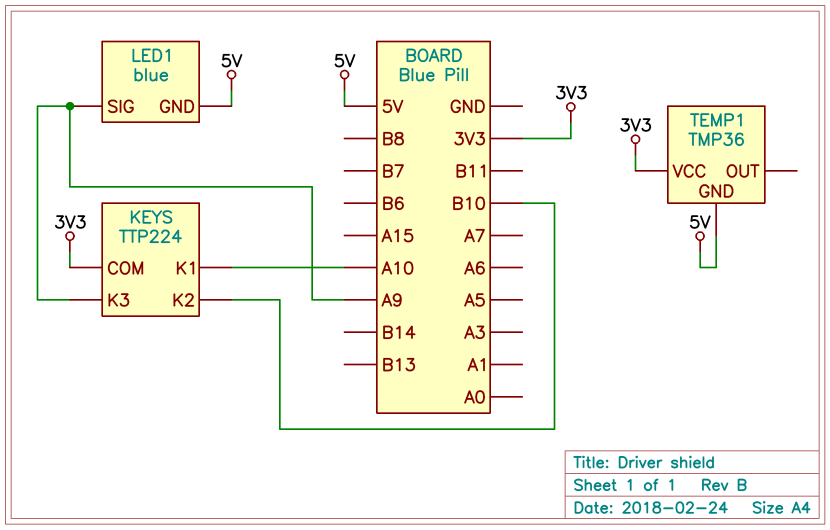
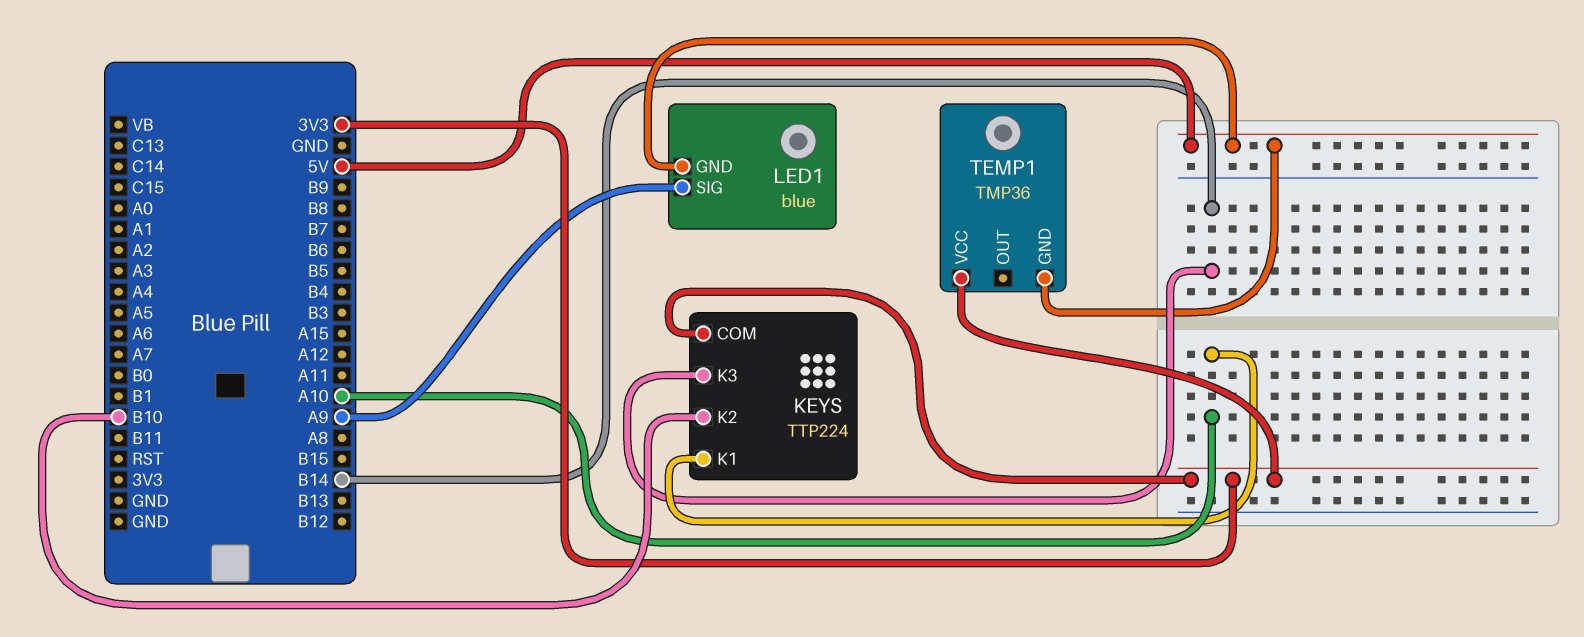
KEYS pin K3: A9 -> B14

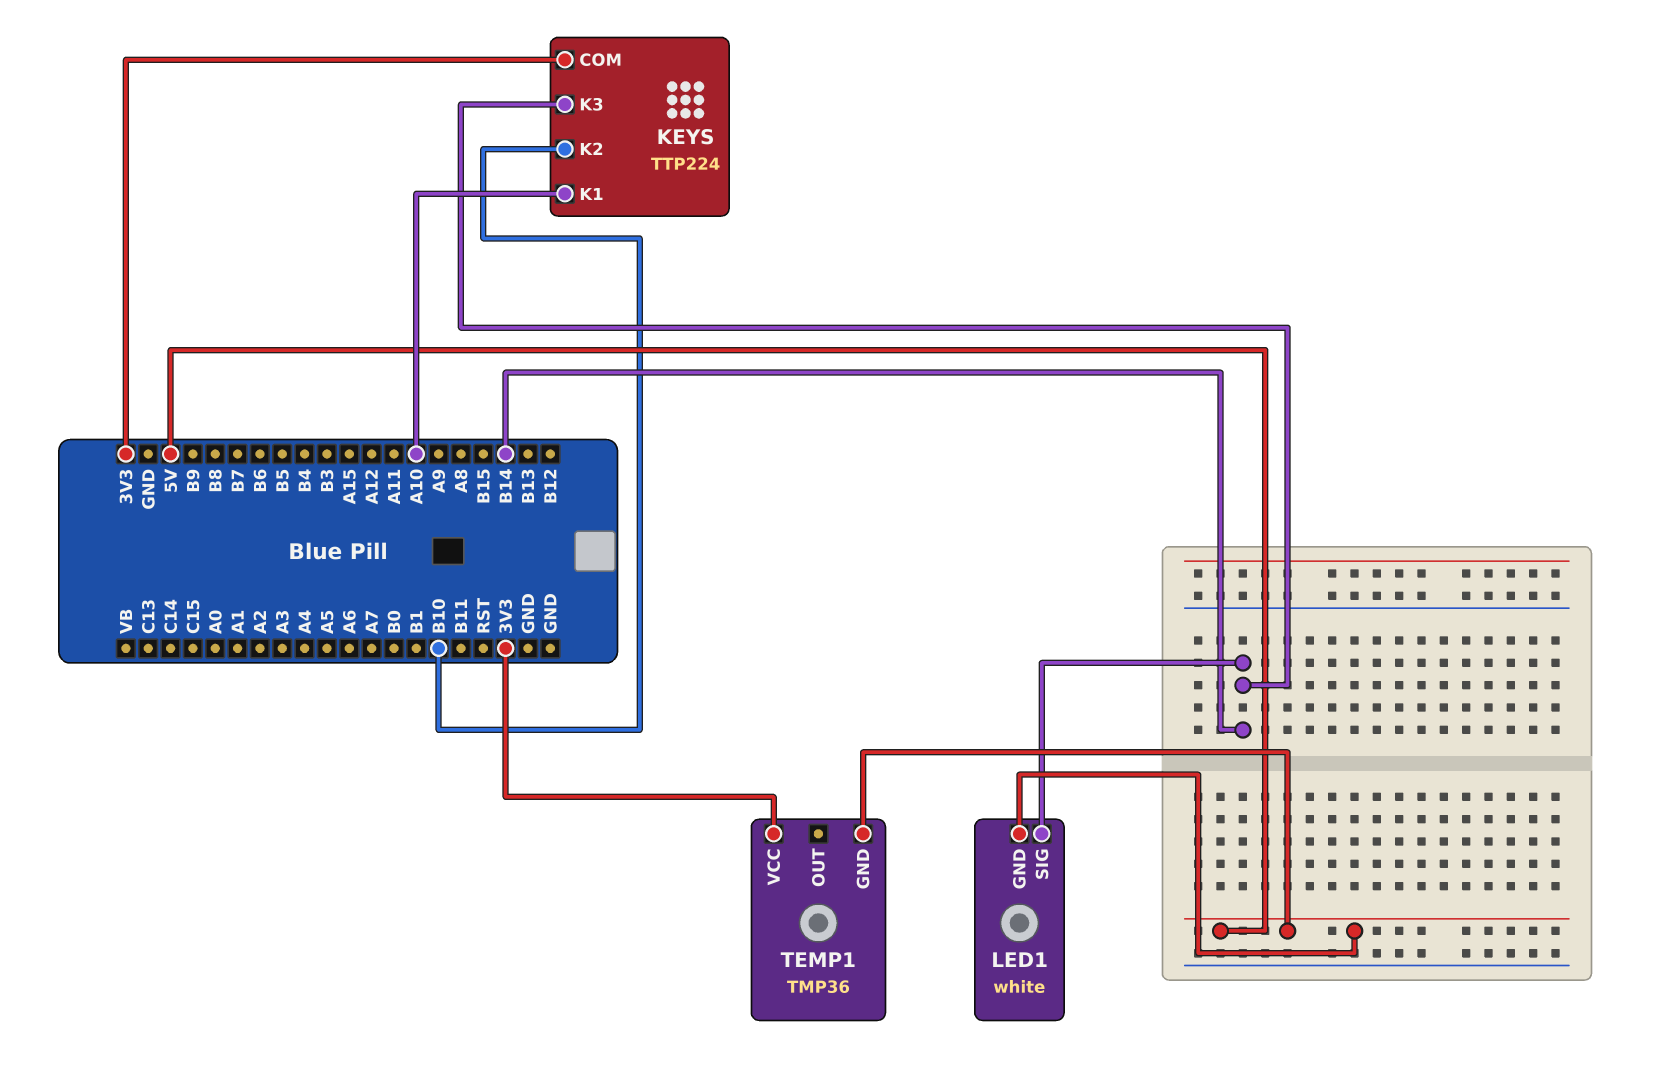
LED1: blue -> white
LED1 pin SIG: A9 -> B14

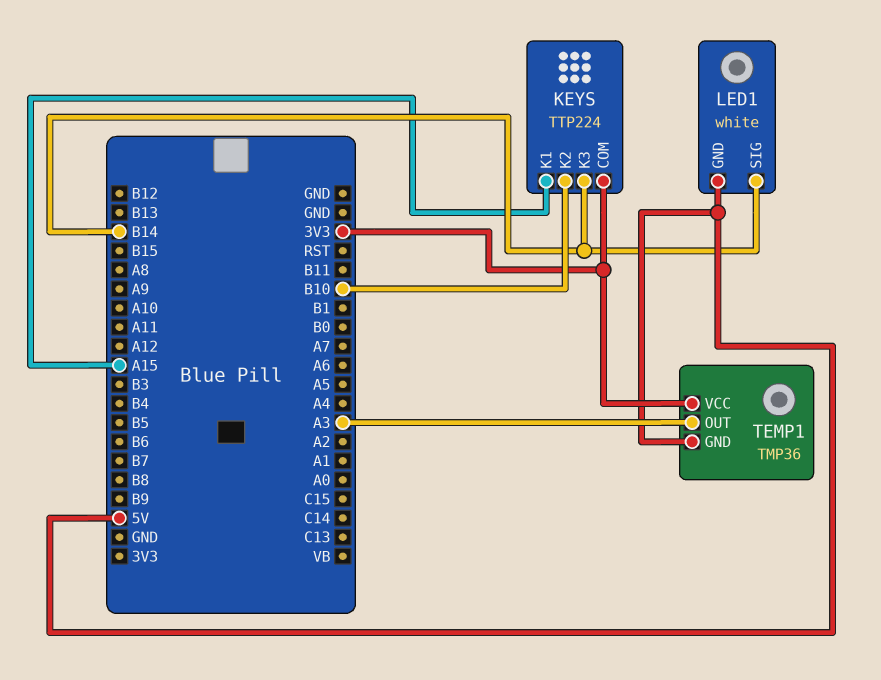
KEYS pin K1: A10 -> A15
TEMP1 pin OUT: none -> A3

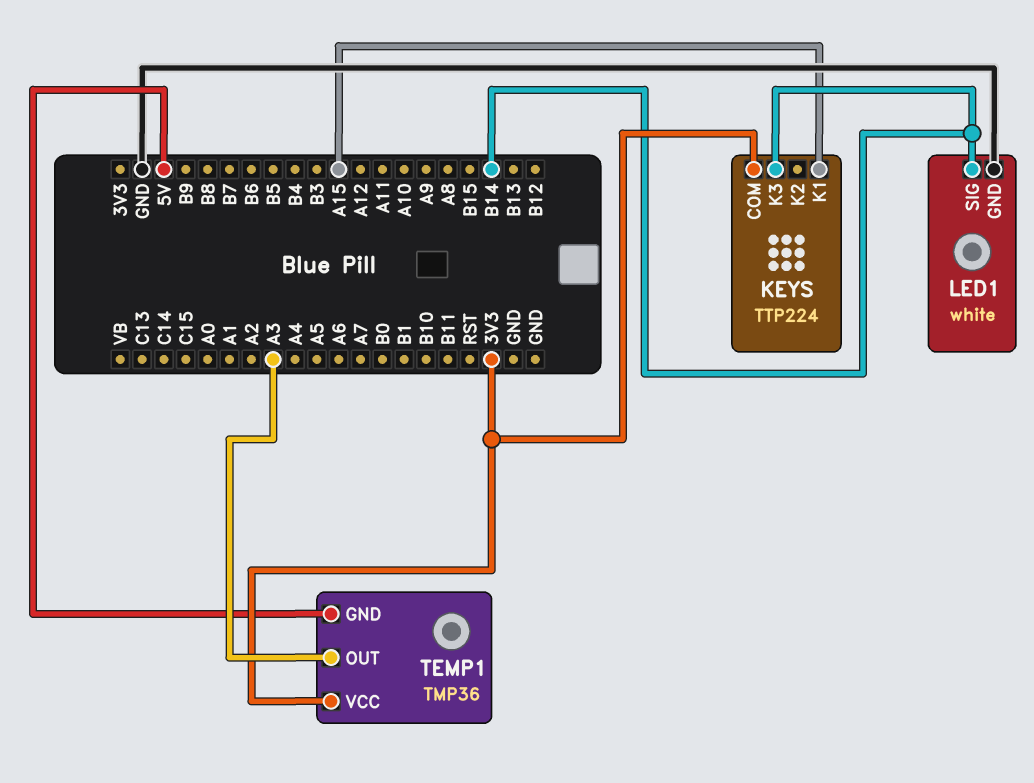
KEYS pin K2: B10 -> none
LED1 pin GND: 5V -> GND

